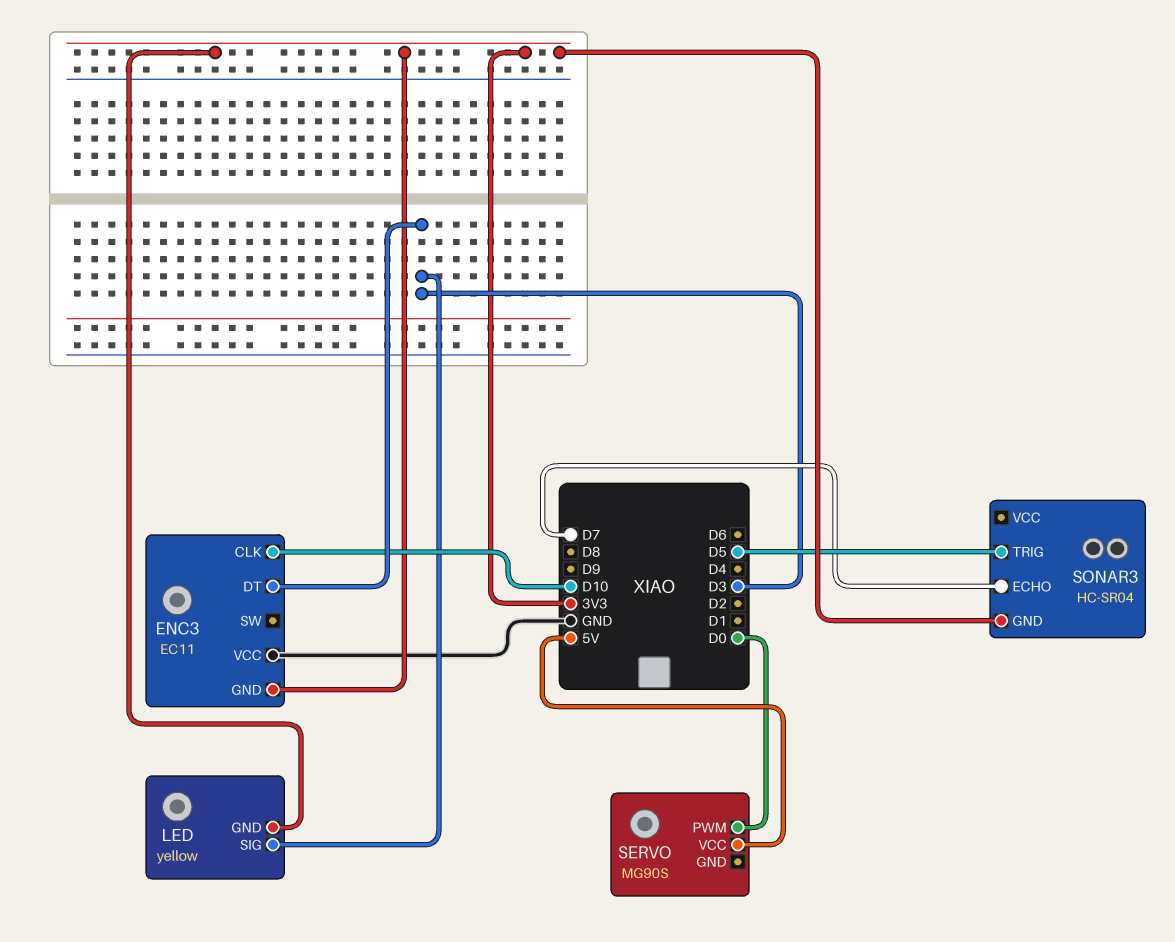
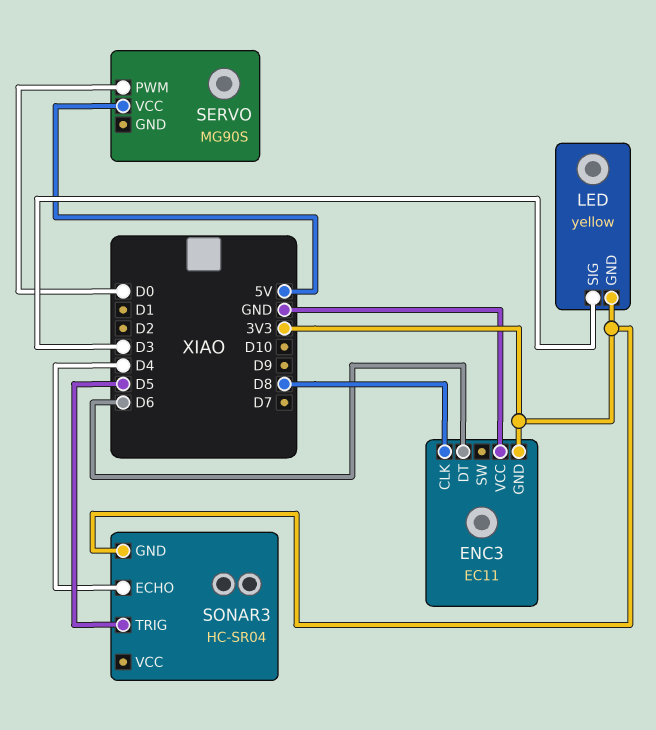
ENC3 pin CLK: D10 -> D8
ENC3 pin DT: D3 -> D6
SONAR3 pin ECHO: D7 -> D4

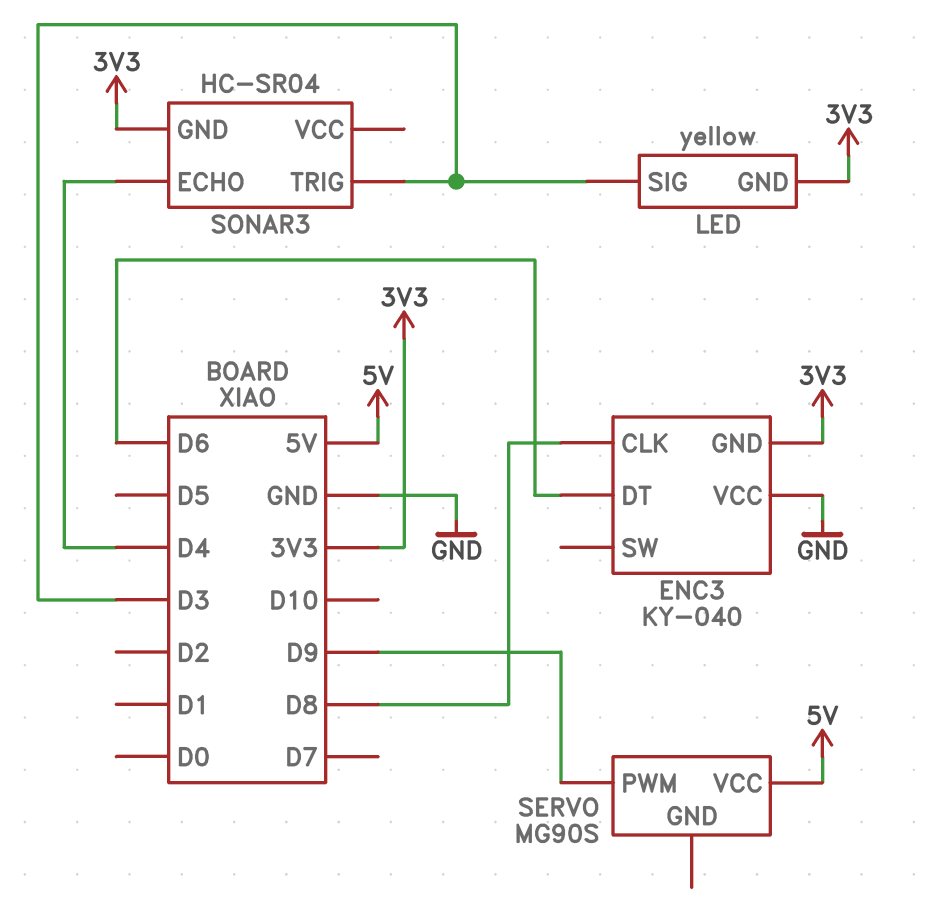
ENC3: EC11 -> KY-040
SERVO pin PWM: D0 -> D9
SONAR3 pin TRIG: D5 -> D3

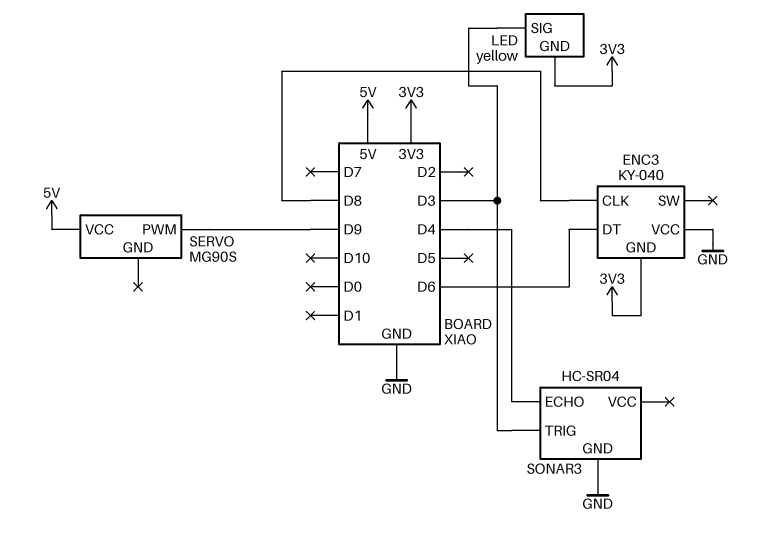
SONAR3 pin GND: 3V3 -> GND

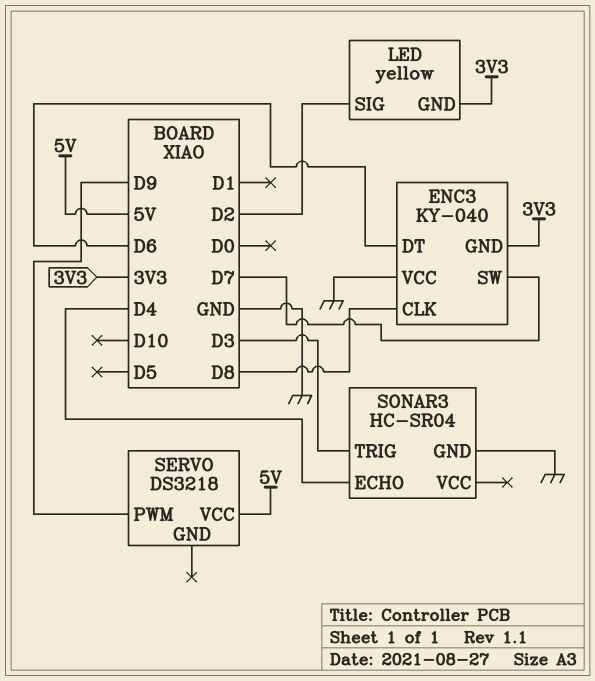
ENC3 pin SW: none -> D7
LED pin SIG: D3 -> D2
SERVO: MG90S -> DS3218

